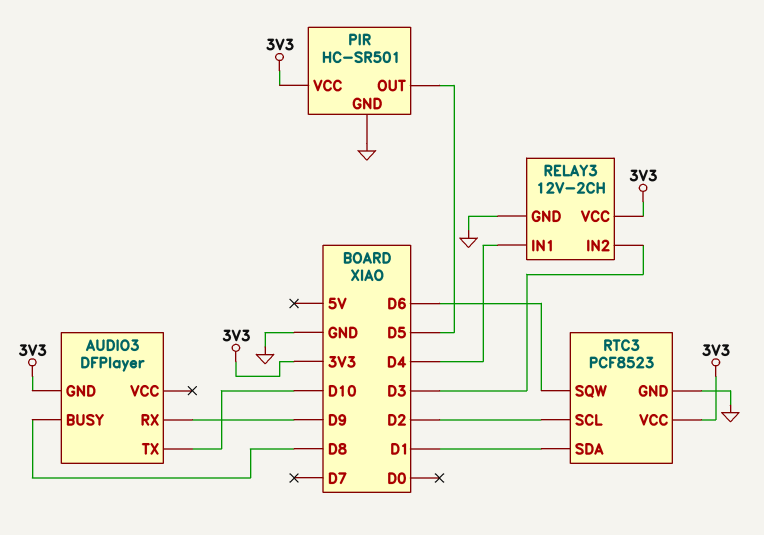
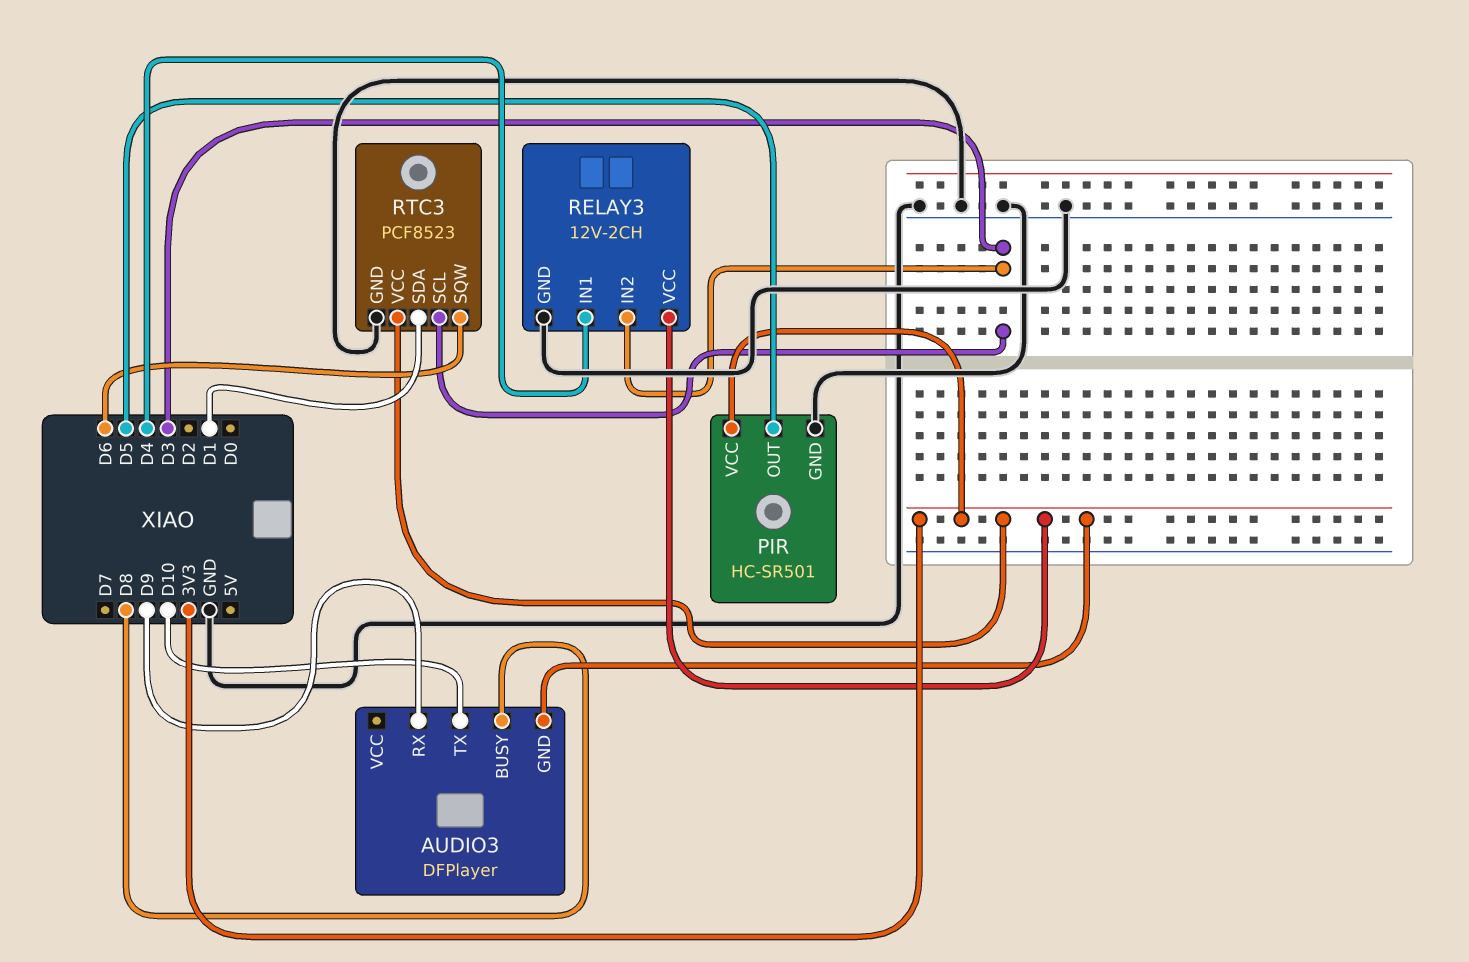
RTC3 pin SCL: D2 -> D3

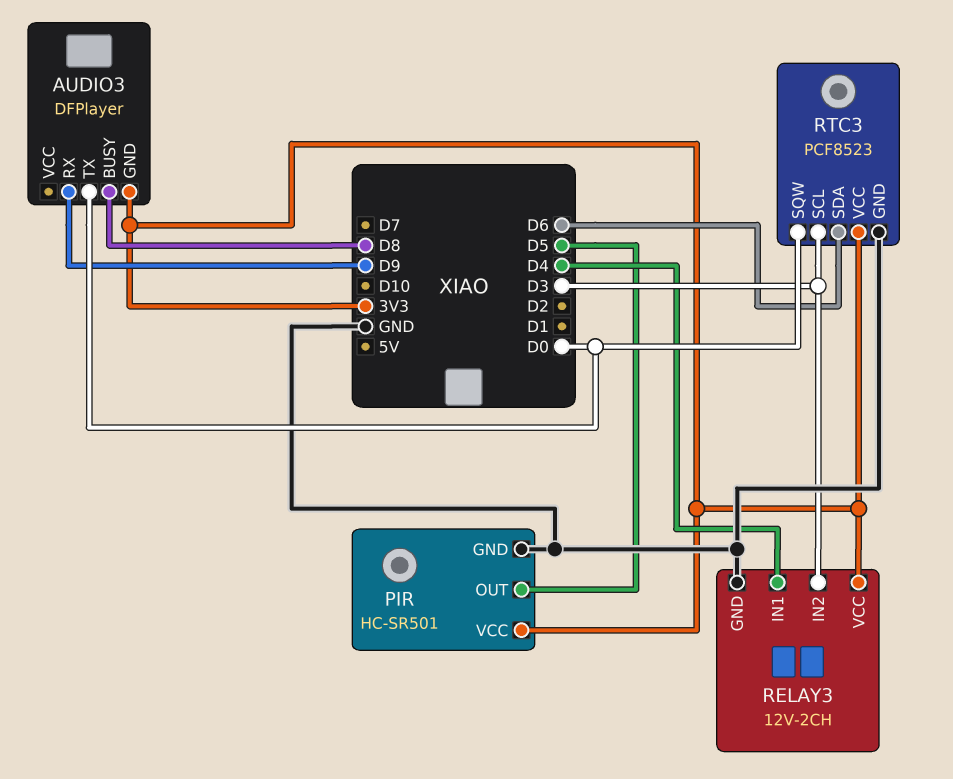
AUDIO3 pin TX: D10 -> D0
RTC3 pin SDA: D1 -> D6
RTC3 pin SQW: D6 -> D0

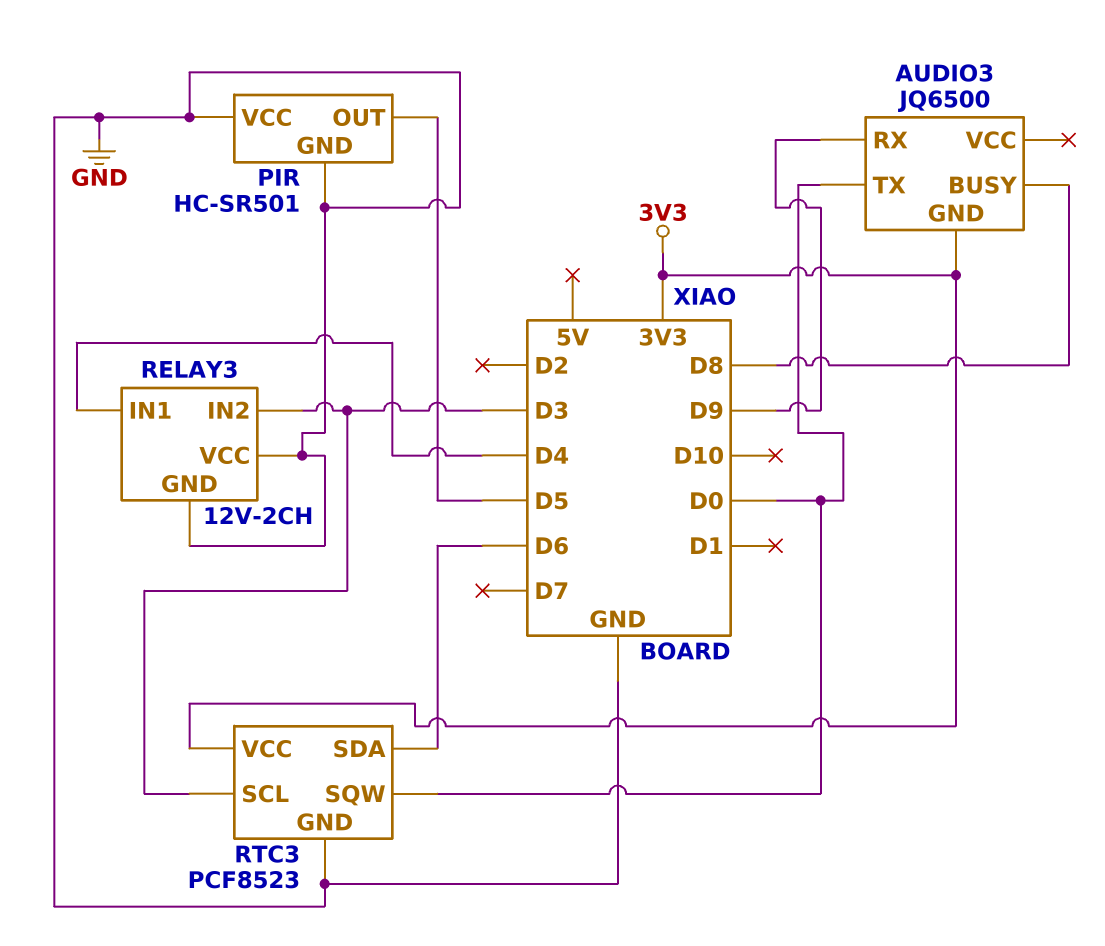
AUDIO3: DFPlayer -> JQ6500
PIR pin VCC: 3V3 -> GND
RELAY3 pin VCC: 3V3 -> GND

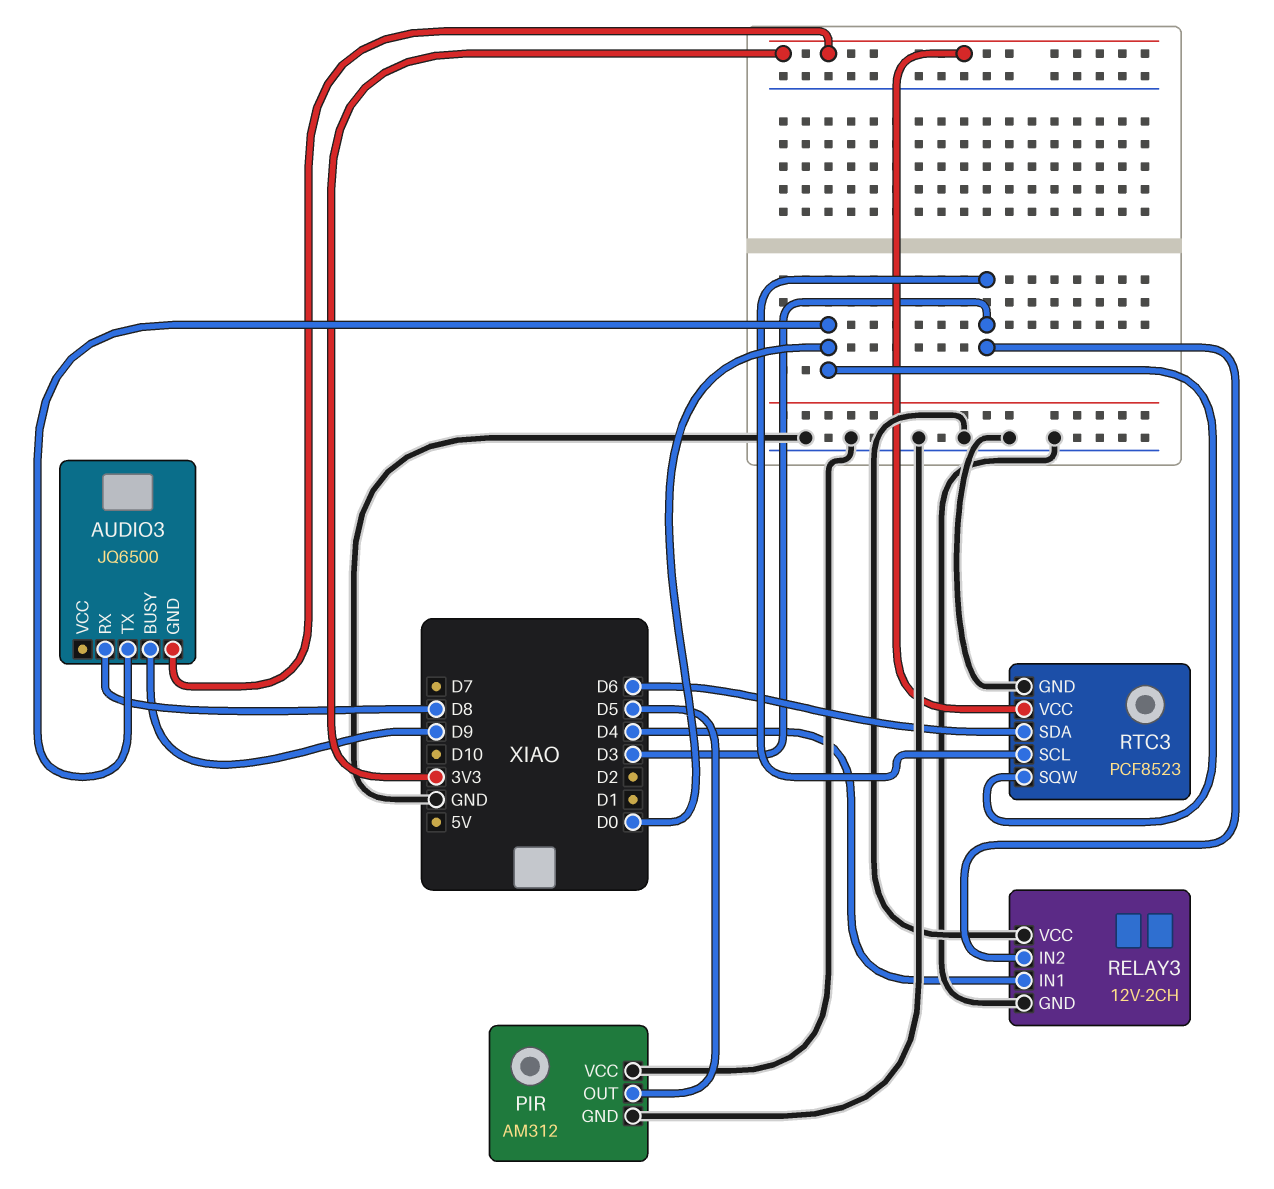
AUDIO3 pin BUSY: D8 -> D9
AUDIO3 pin RX: D9 -> D8
PIR: HC-SR501 -> AM312

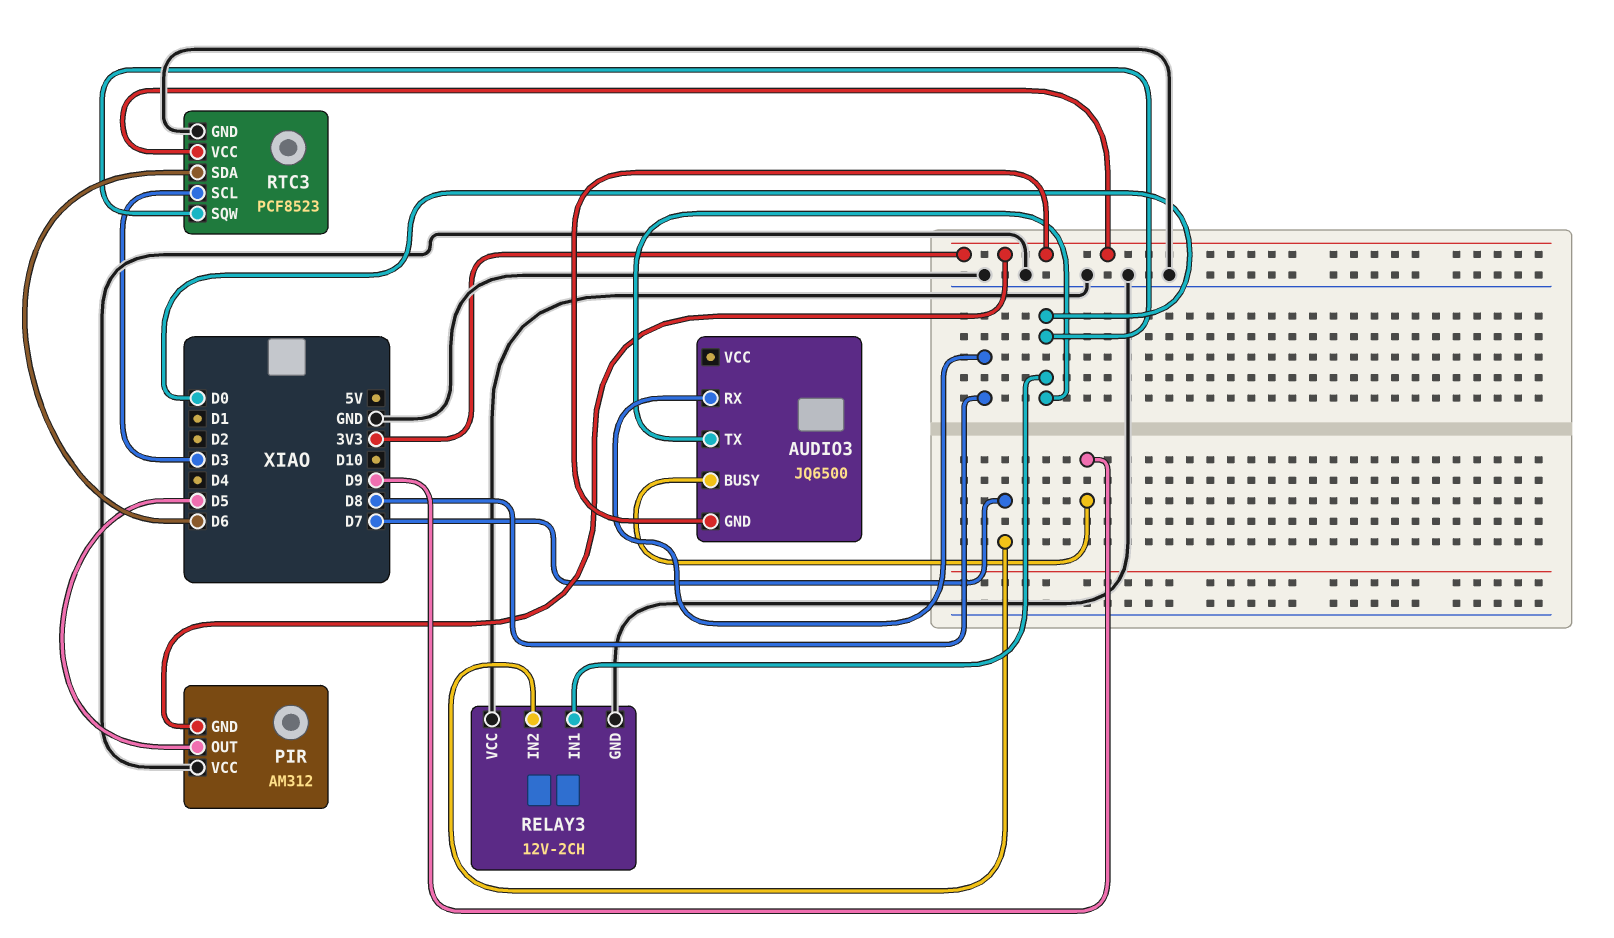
PIR pin GND: GND -> 3V3
RELAY3 pin IN1: D4 -> D0
RELAY3 pin IN2: D3 -> D7

